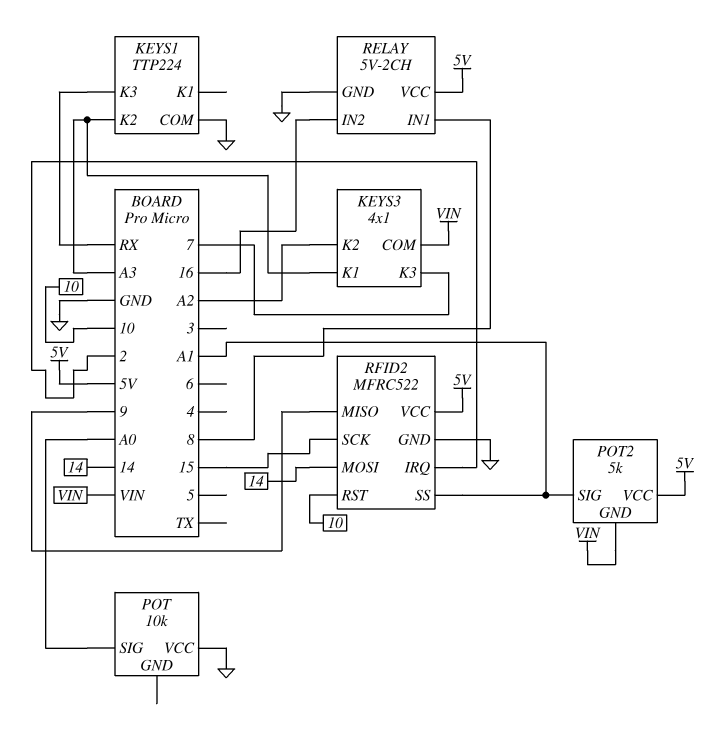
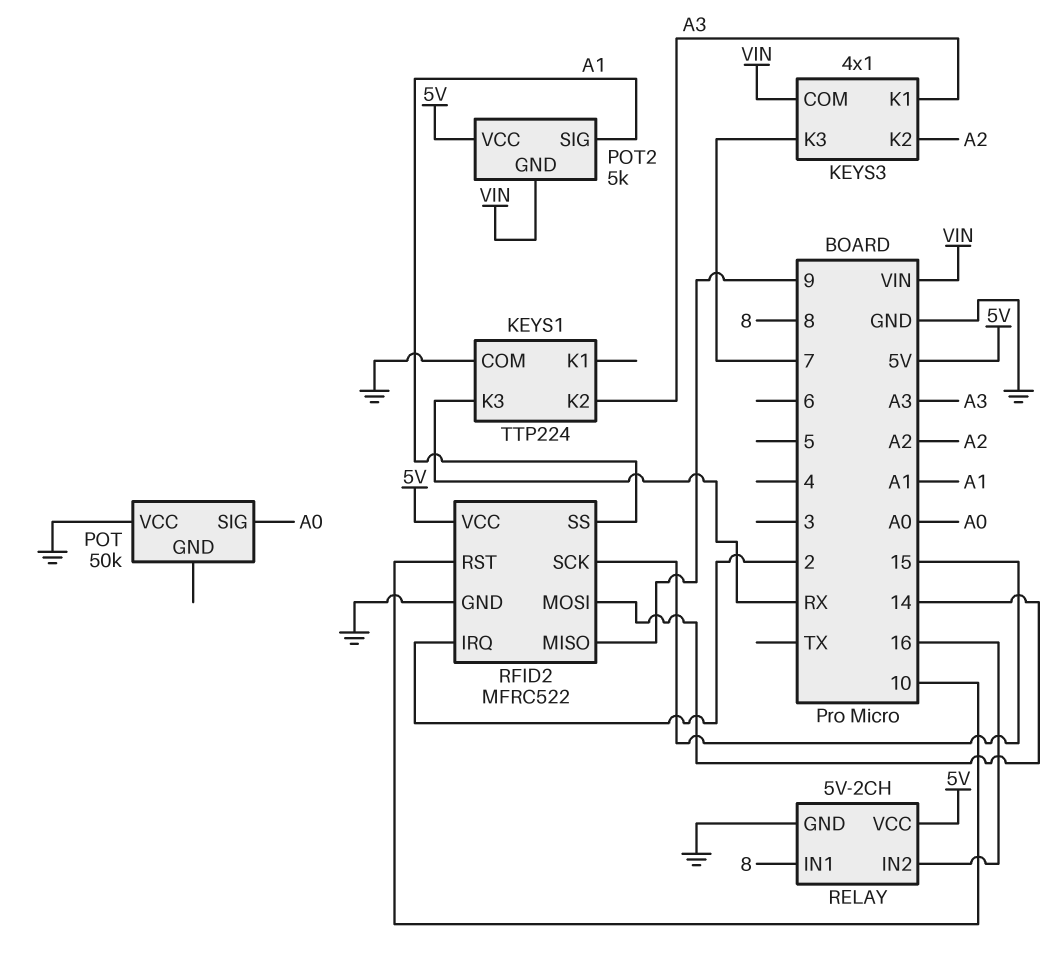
POT: 10k -> 50k

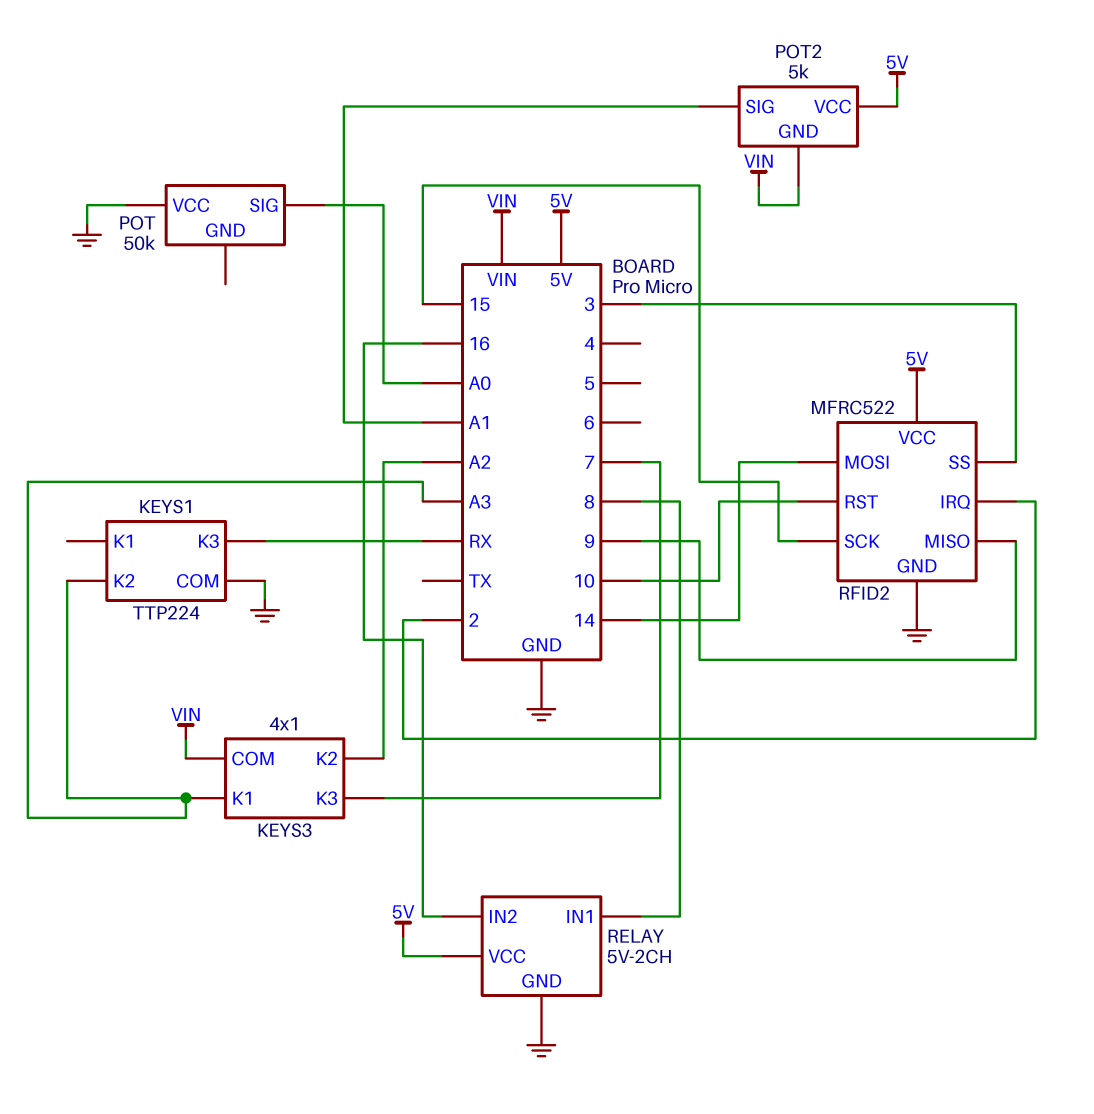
RFID2 pin SS: A1 -> 3

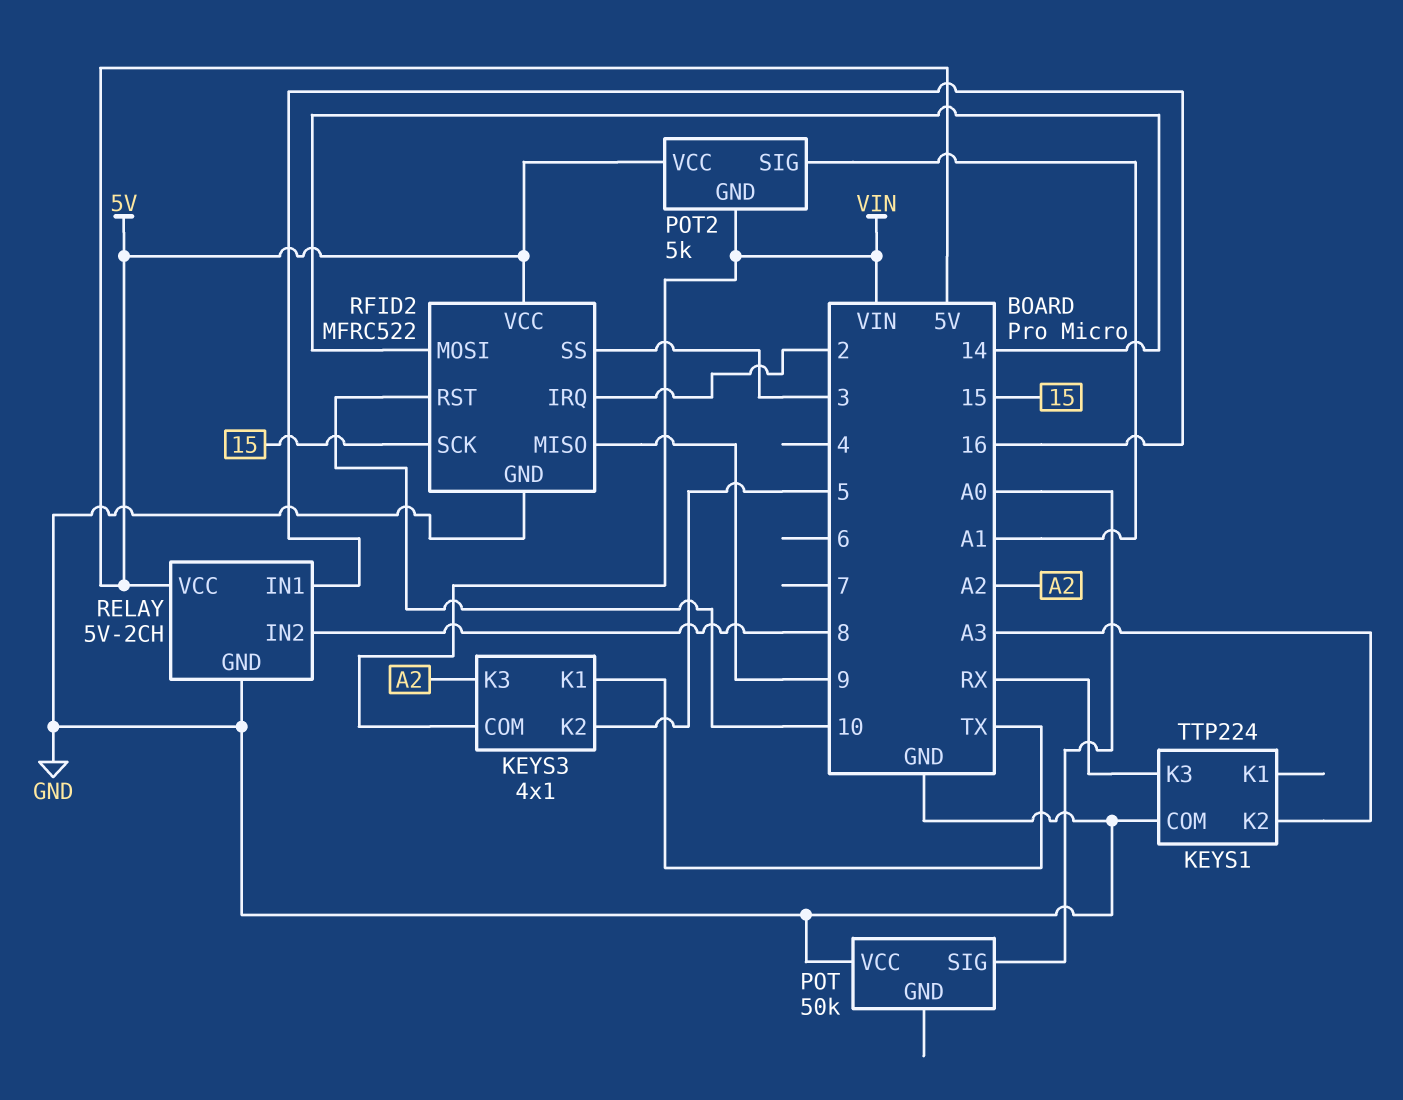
KEYS3 pin K1: A3 -> TX
KEYS3 pin K2: A2 -> 5
KEYS3 pin K3: 7 -> A2
RELAY pin IN1: 8 -> 16
RELAY pin IN2: 16 -> 8

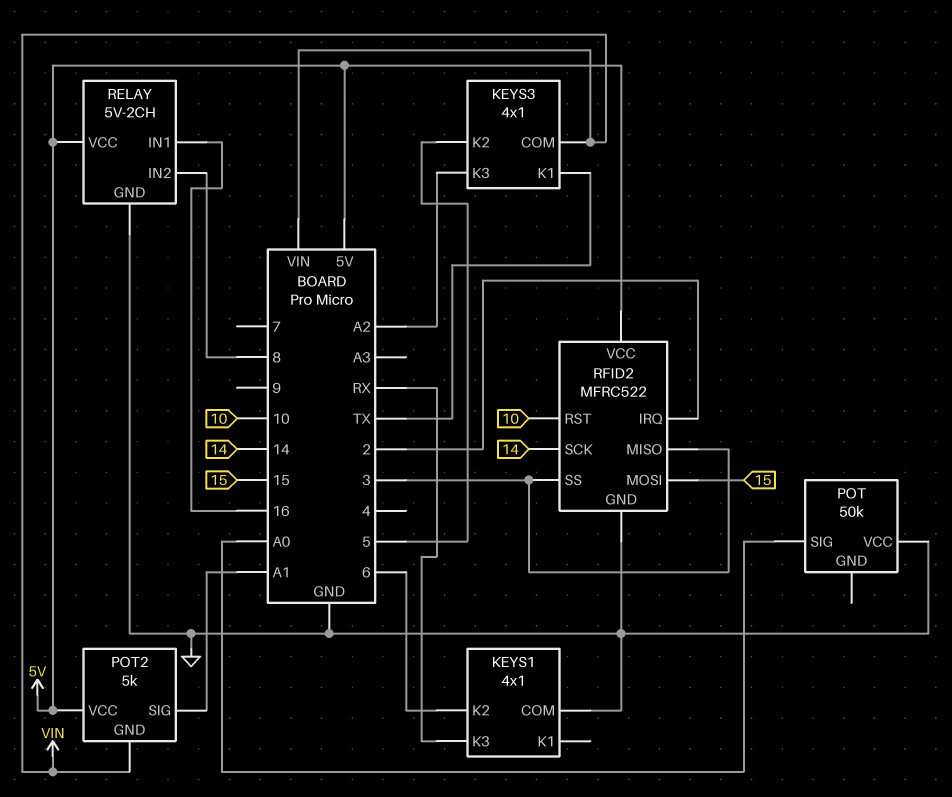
KEYS1: TTP224 -> 4x1
KEYS1 pin K2: A3 -> 6
RFID2 pin MISO: 9 -> 3
RFID2 pin MOSI: 14 -> 15
RFID2 pin SCK: 15 -> 14

